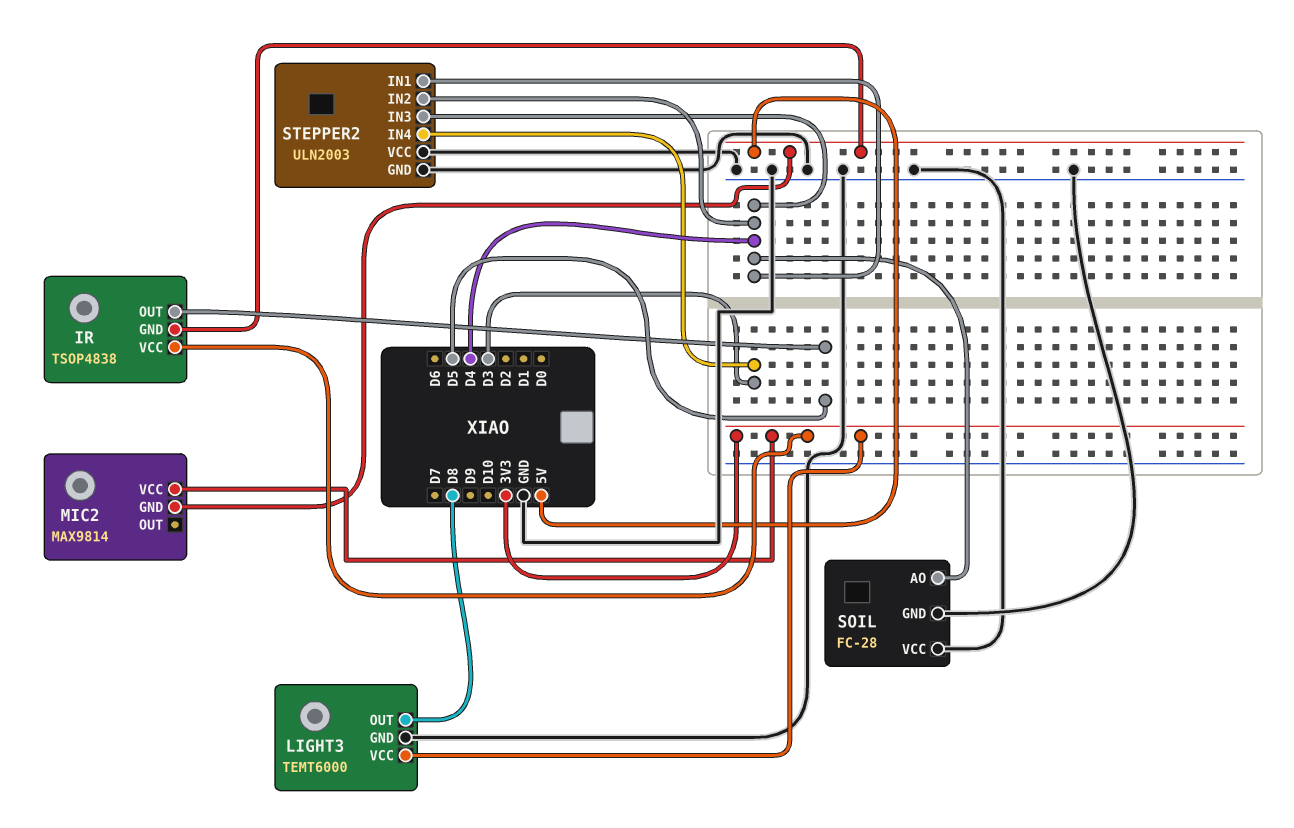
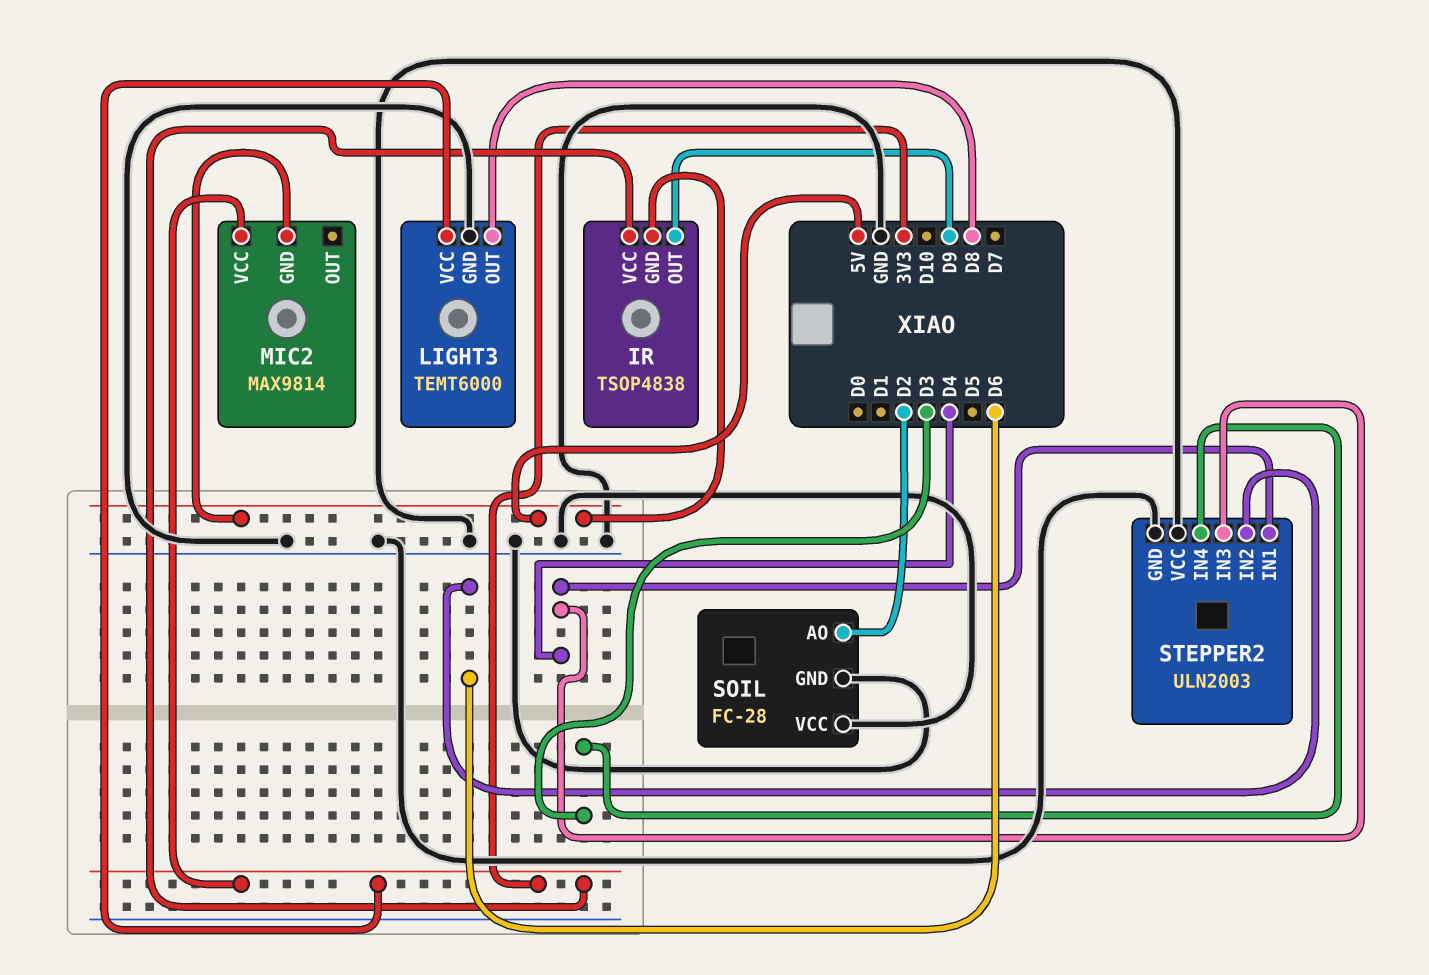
IR pin OUT: D5 -> D9
SOIL pin AO: D4 -> D2
STEPPER2 pin IN2: D4 -> D6

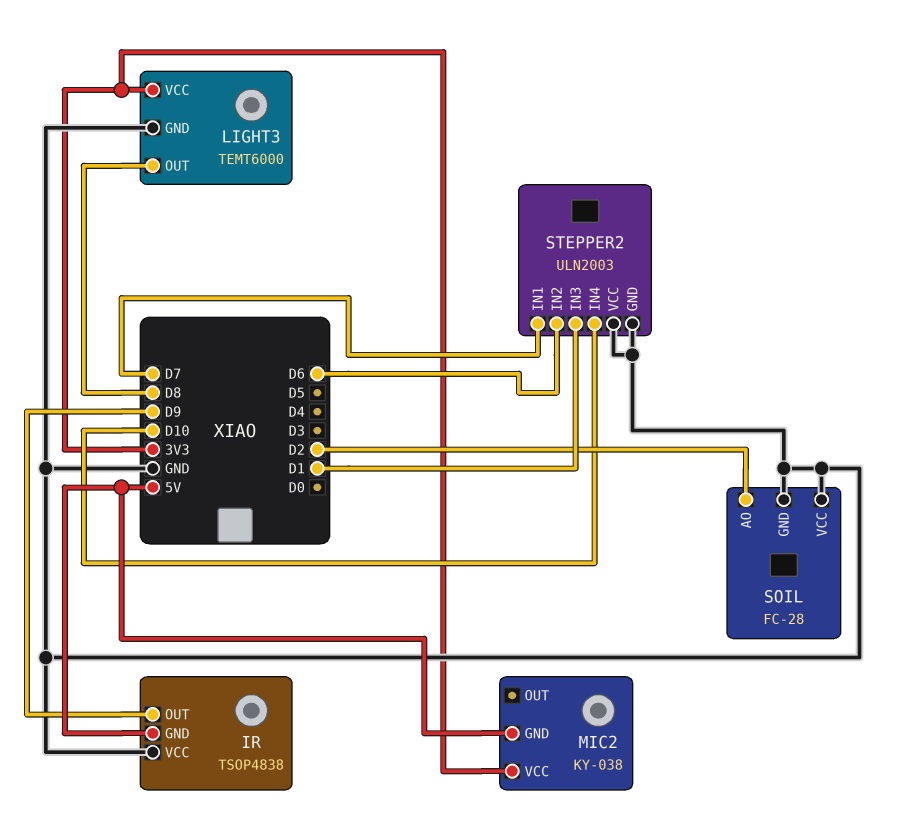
IR pin VCC: 3V3 -> GND
MIC2: MAX9814 -> KY-038
STEPPER2 pin IN1: D4 -> D7
STEPPER2 pin IN3: D4 -> D1
STEPPER2 pin IN4: D3 -> D10

